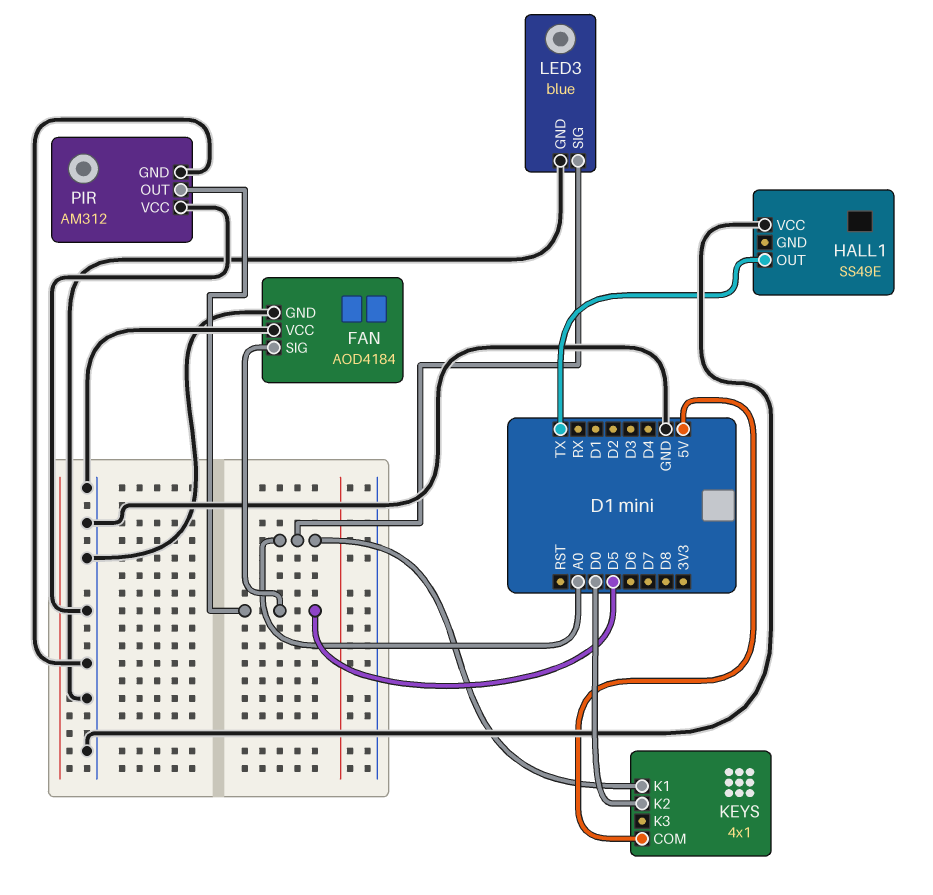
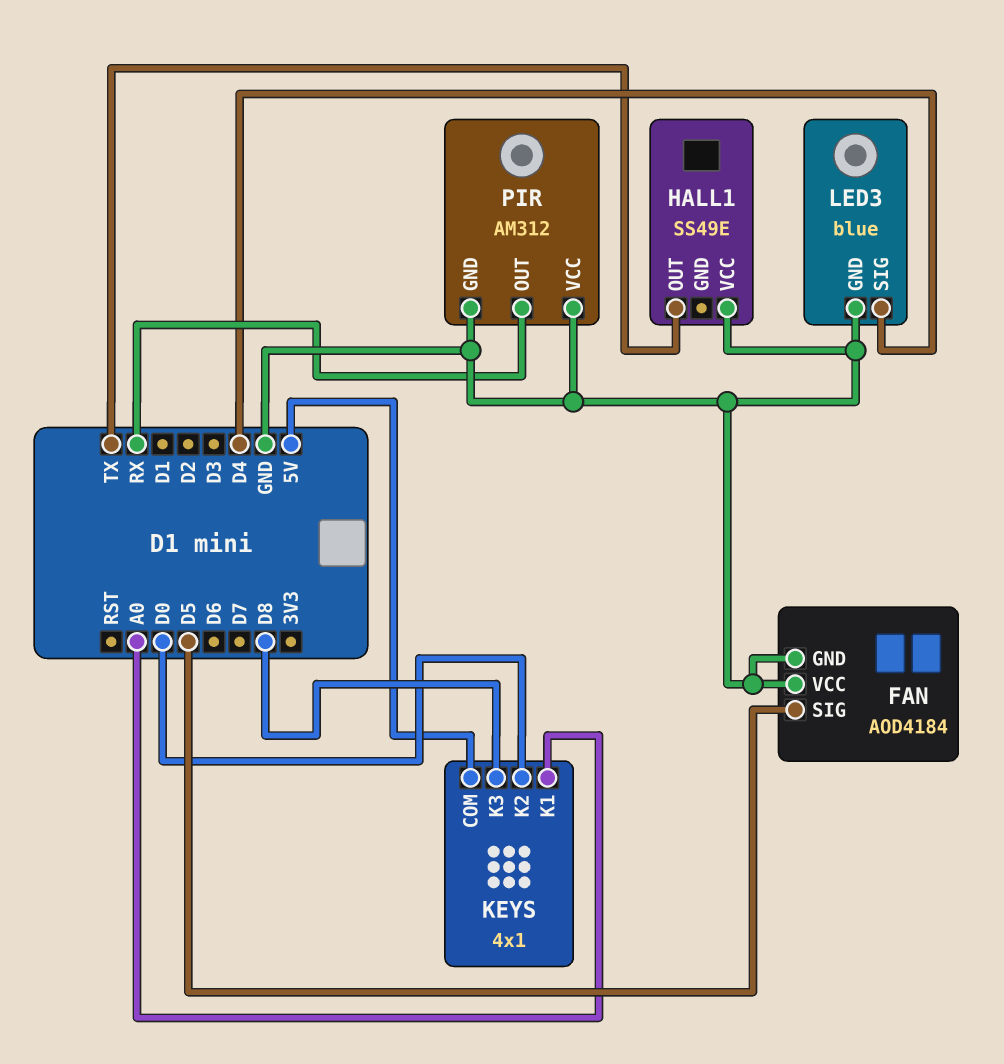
KEYS pin K3: none -> D8
LED3 pin SIG: A0 -> D4
PIR pin OUT: D5 -> RX

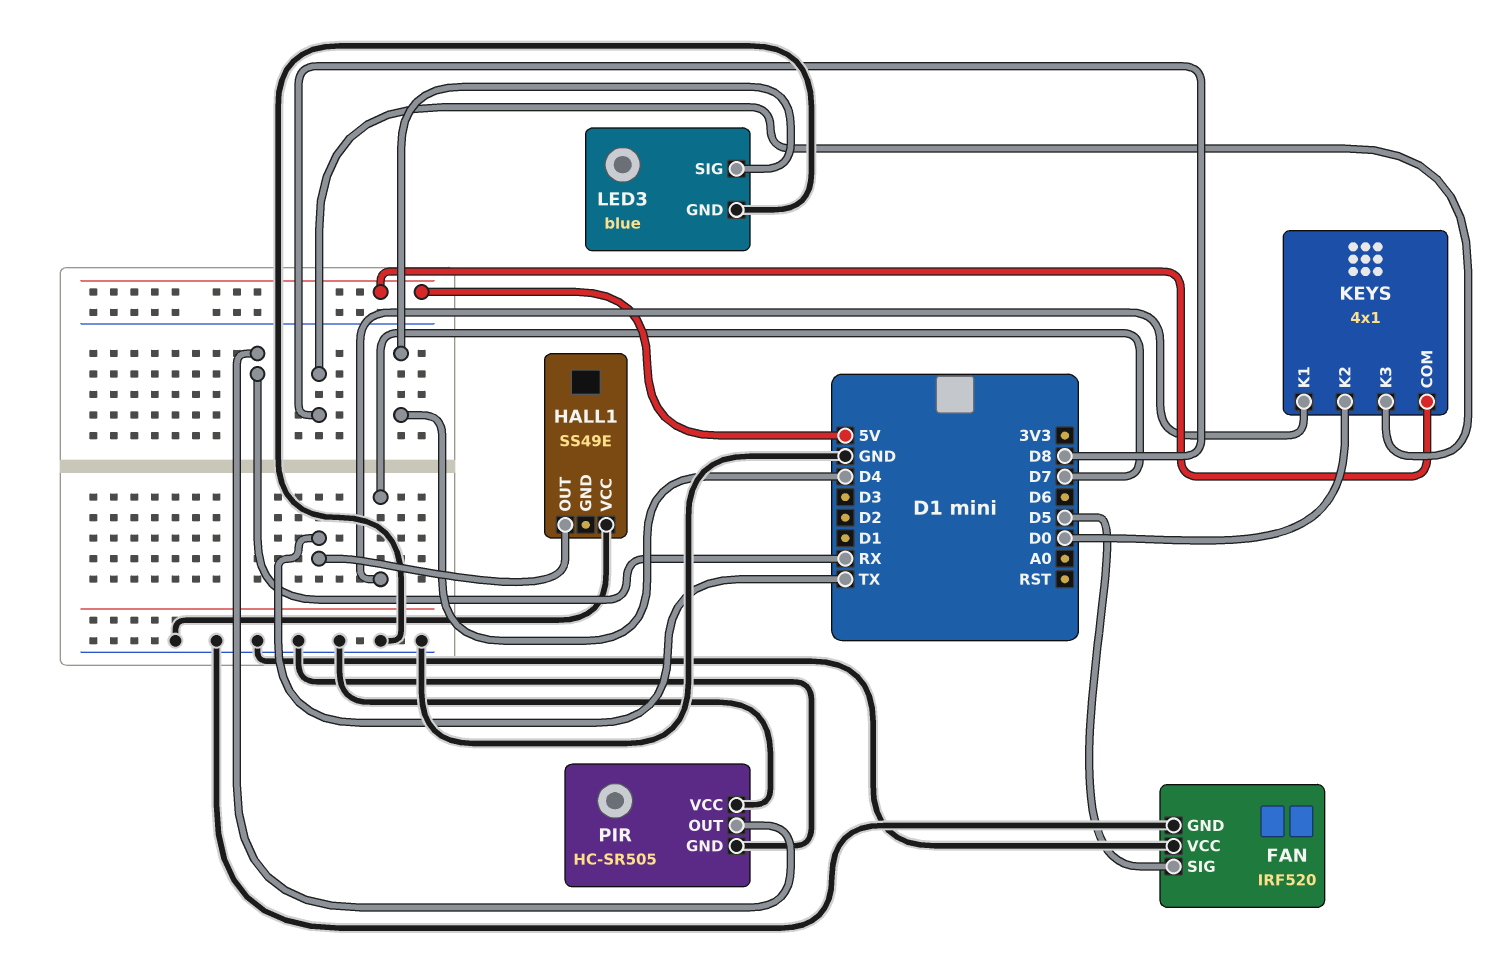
FAN: AOD4184 -> IRF520
KEYS pin K1: A0 -> D7
PIR: AM312 -> HC-SR505

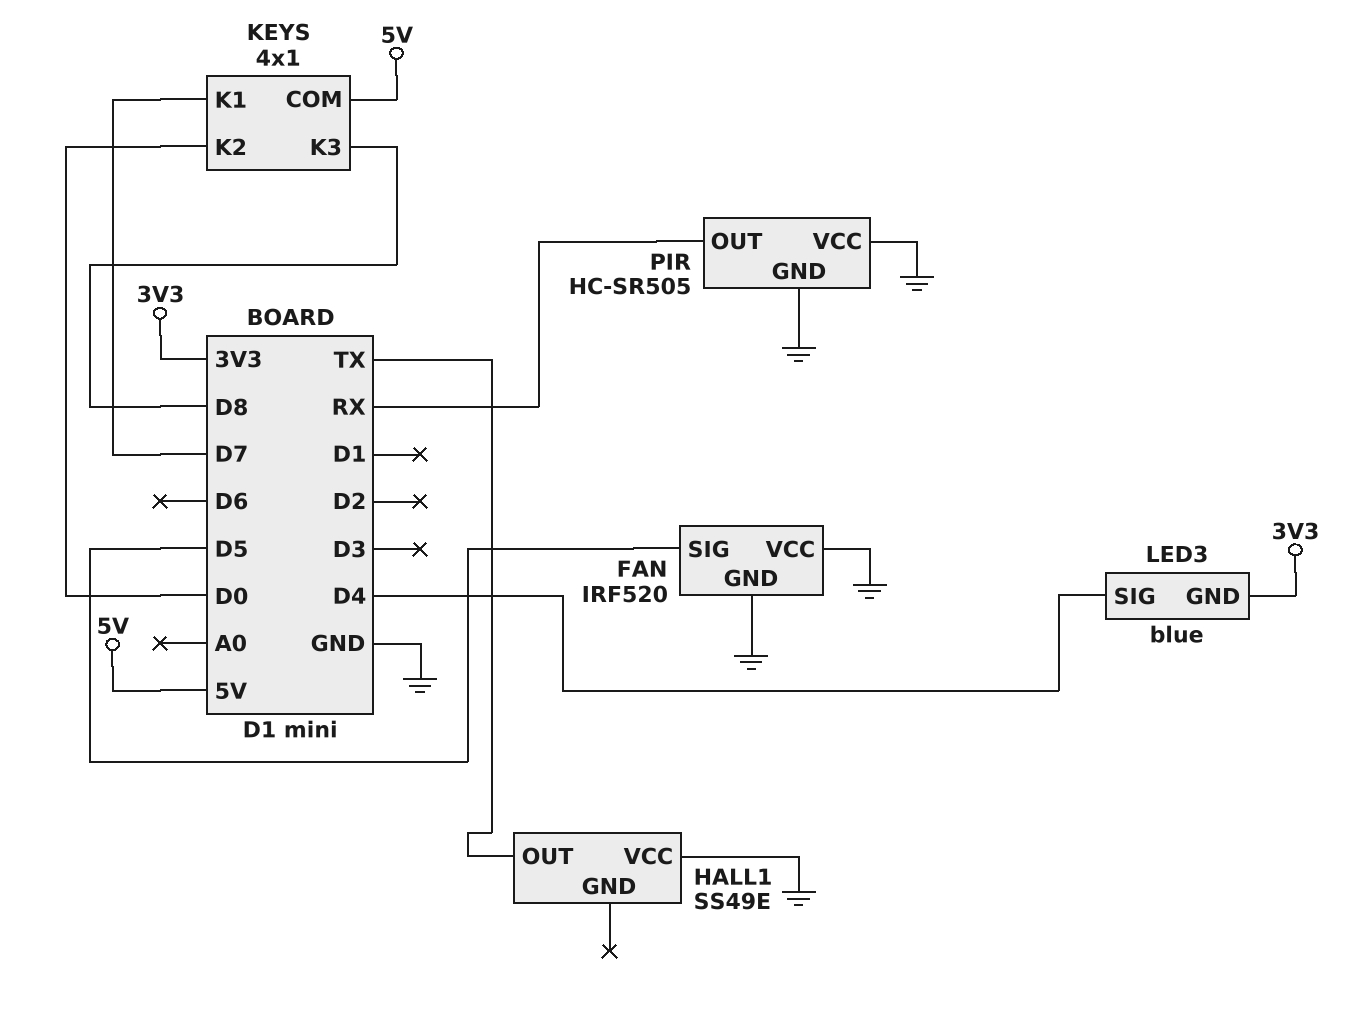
LED3 pin GND: GND -> 3V3

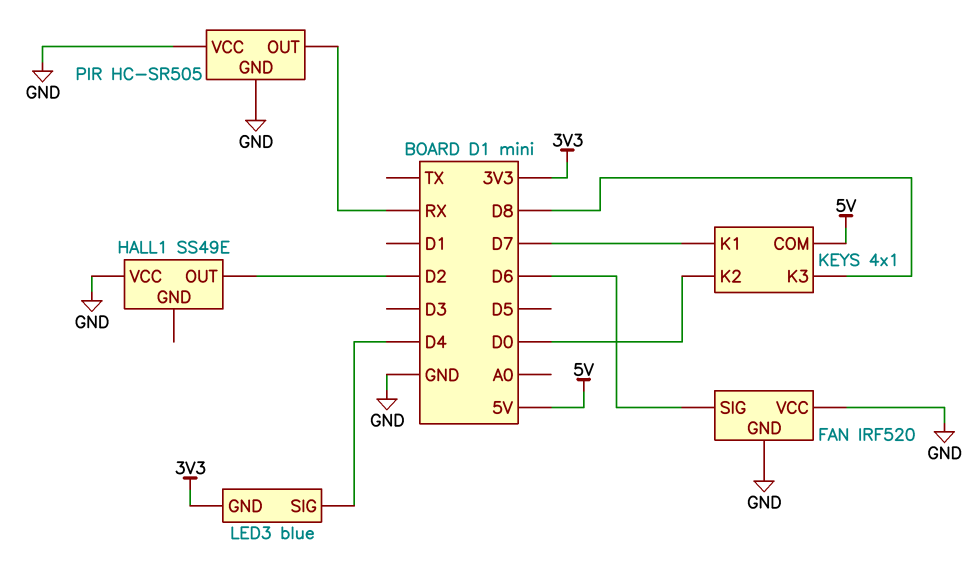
FAN pin SIG: D5 -> D6
HALL1 pin OUT: TX -> D2

